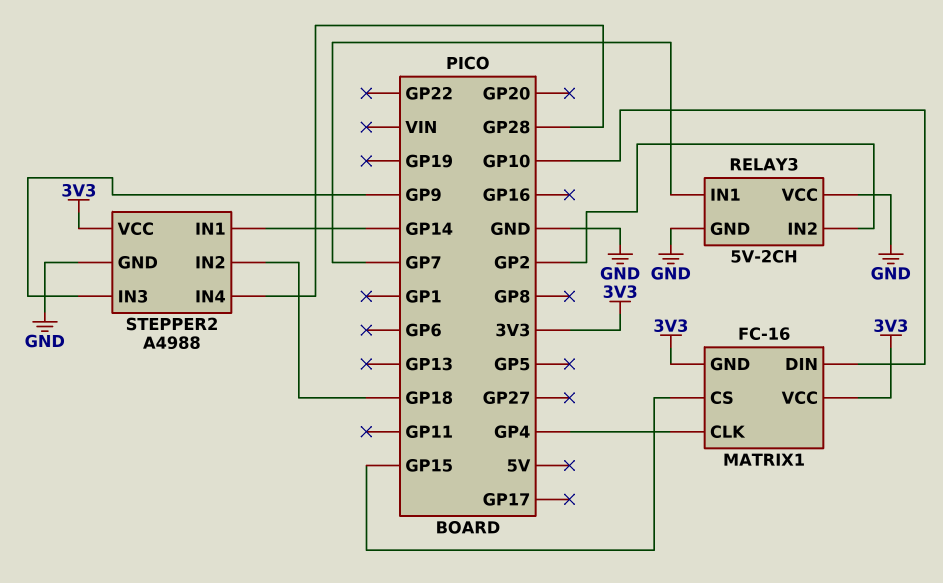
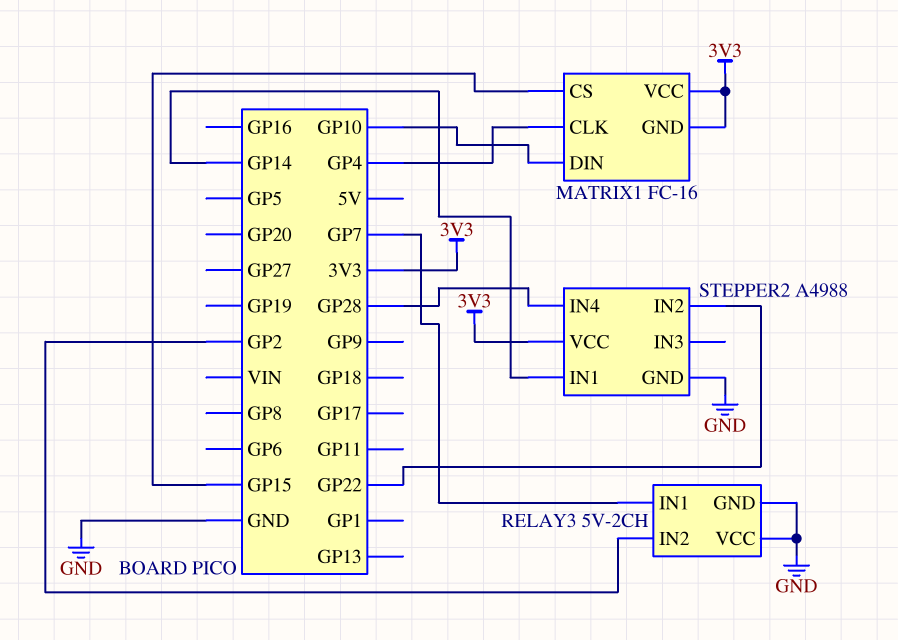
STEPPER2 pin IN2: GP18 -> GP22
STEPPER2 pin IN3: GP9 -> none

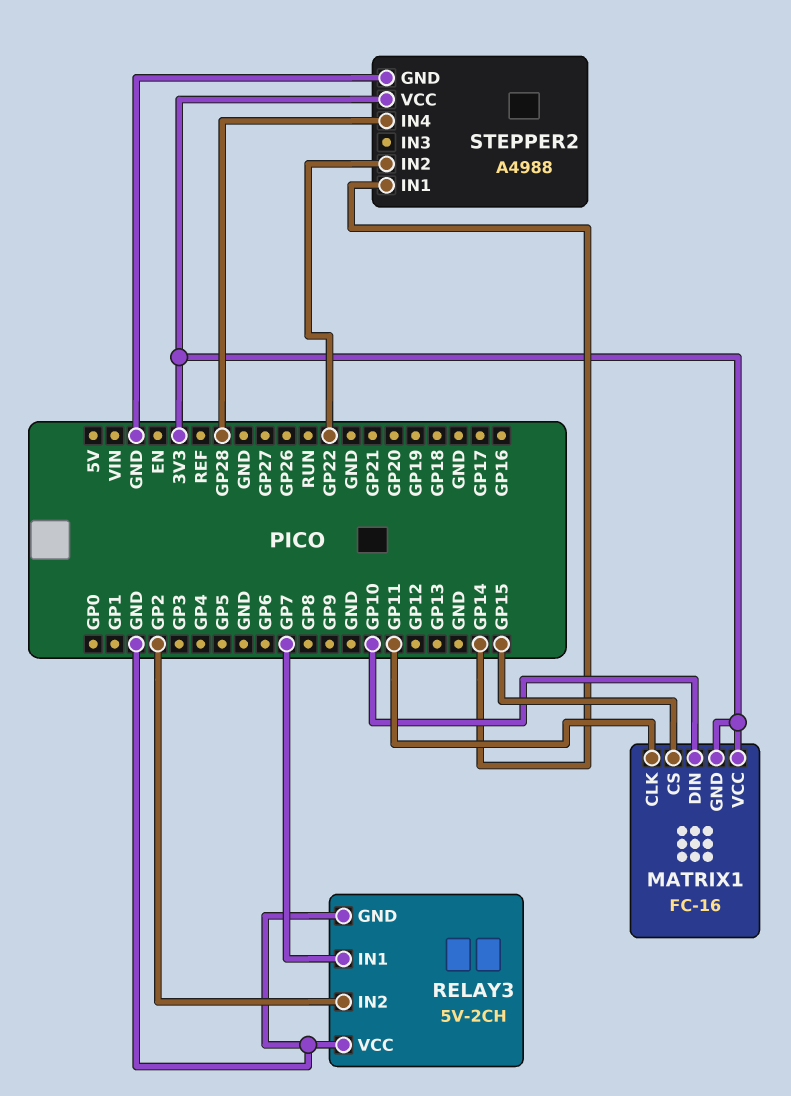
MATRIX1 pin CLK: GP4 -> GP11

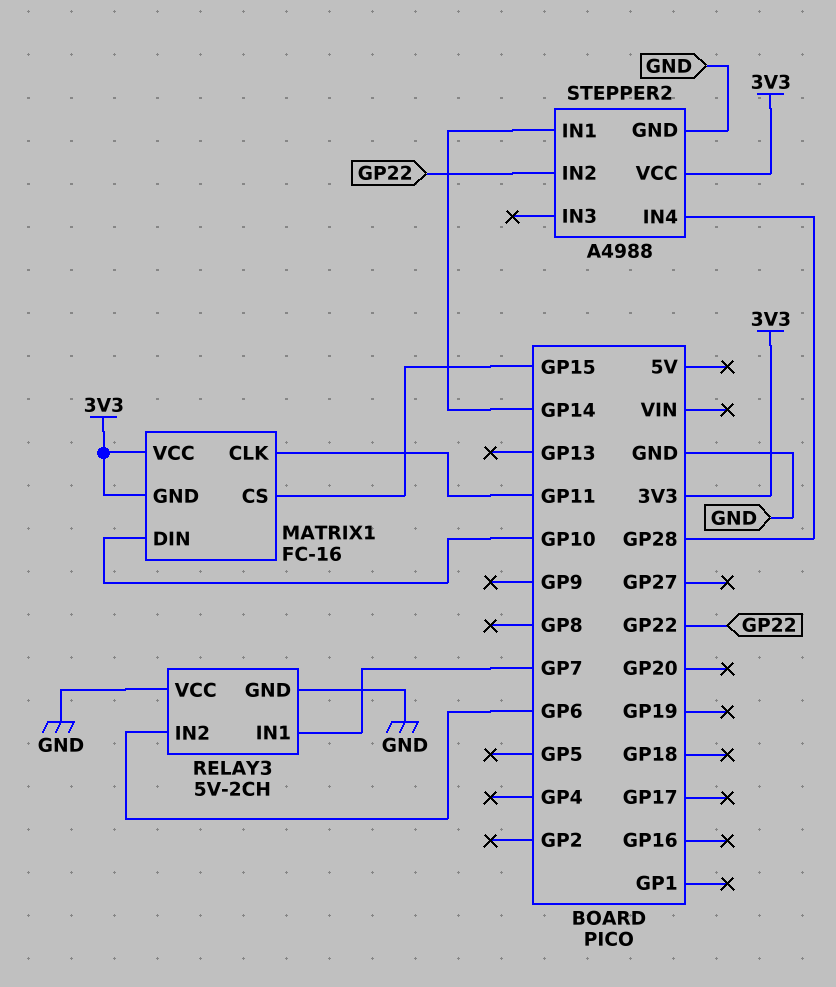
RELAY3 pin IN2: GP2 -> GP6

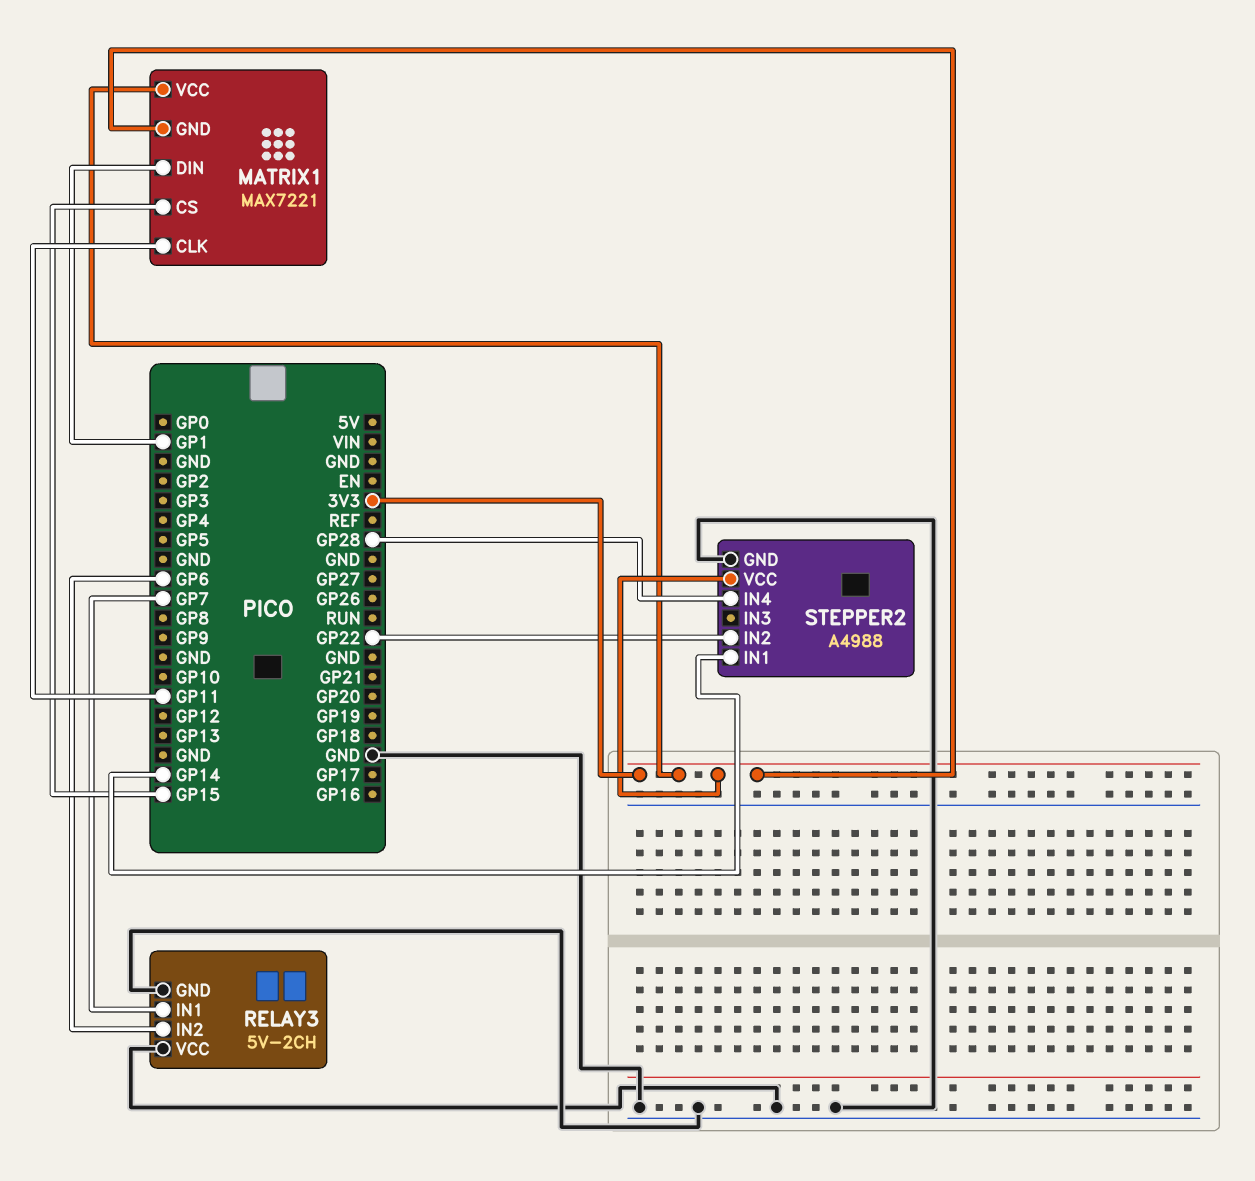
MATRIX1: FC-16 -> MAX7221
MATRIX1 pin DIN: GP10 -> GP1

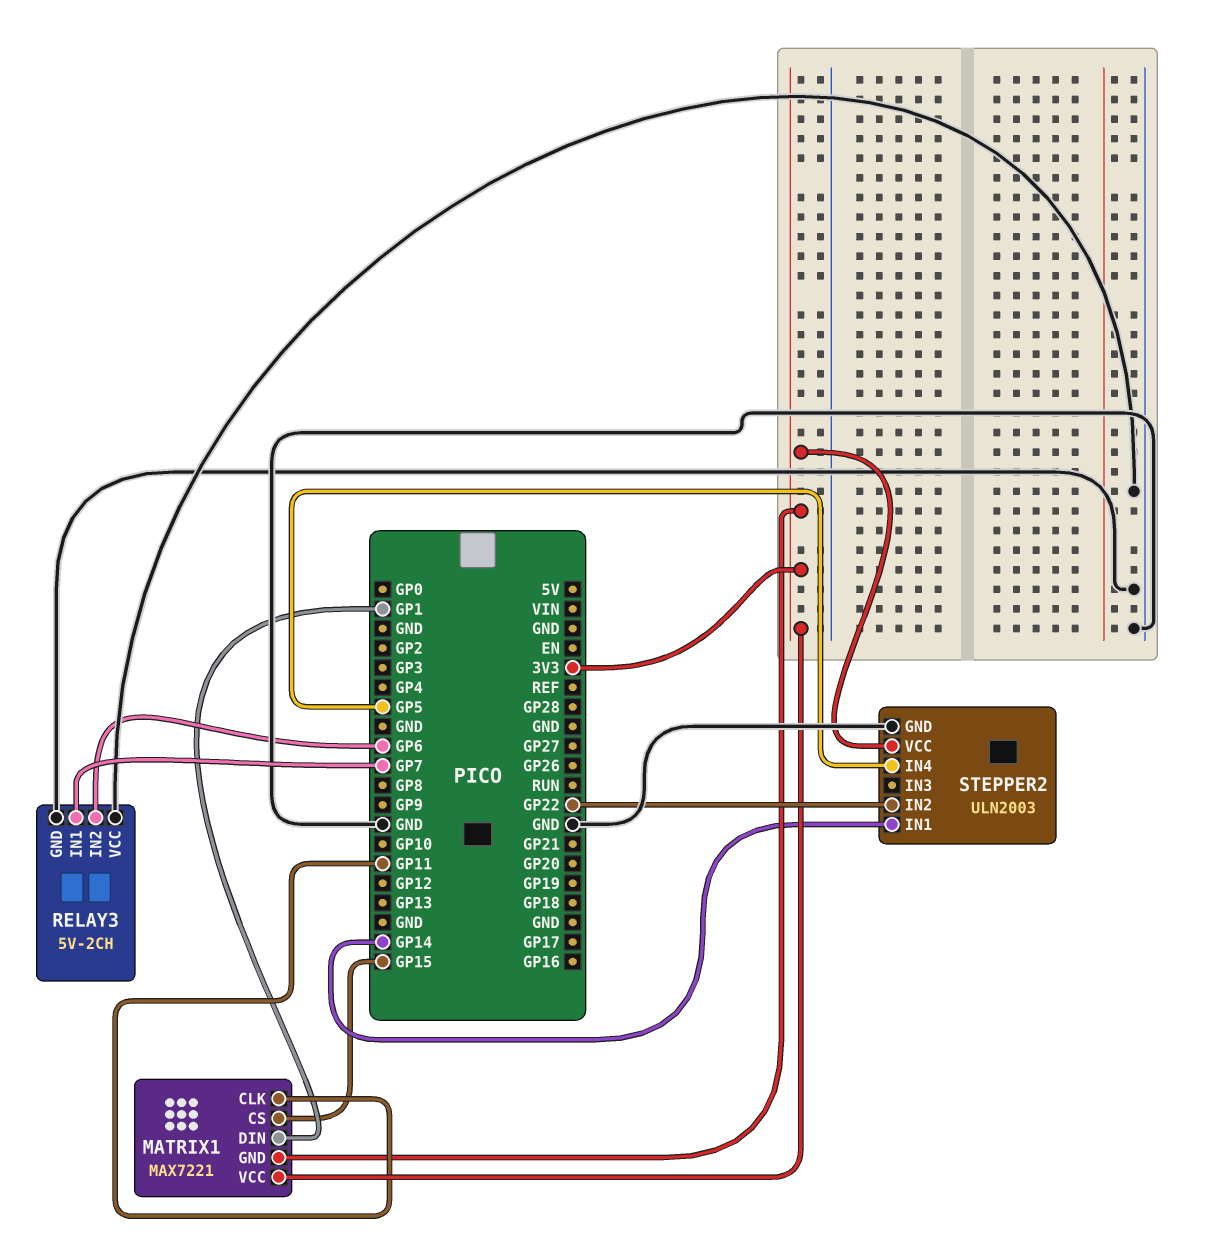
STEPPER2: A4988 -> ULN2003
STEPPER2 pin IN4: GP28 -> GP5

